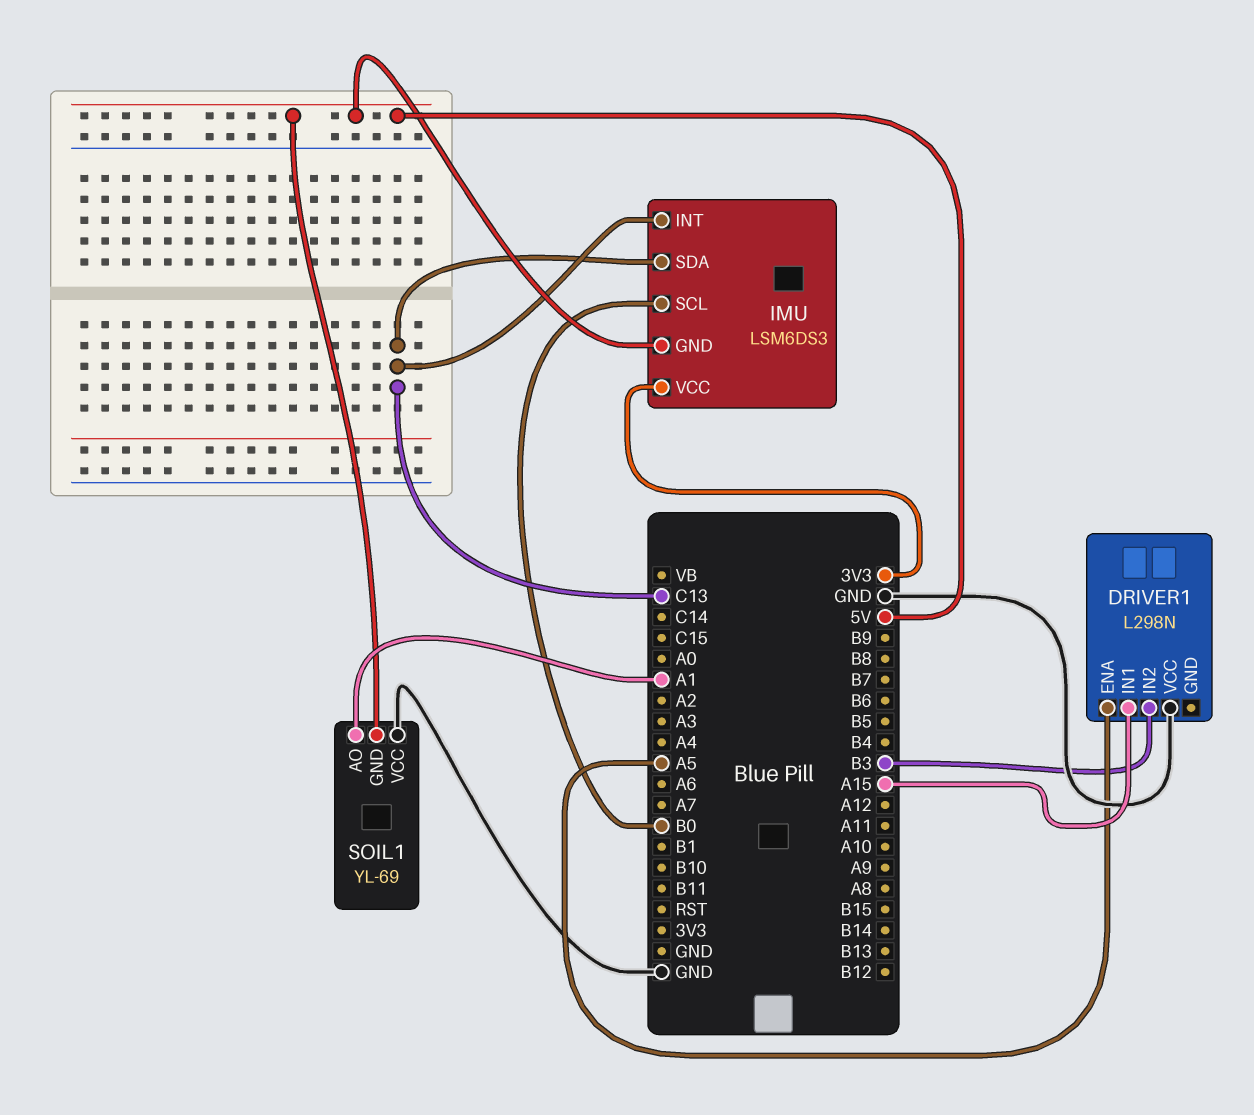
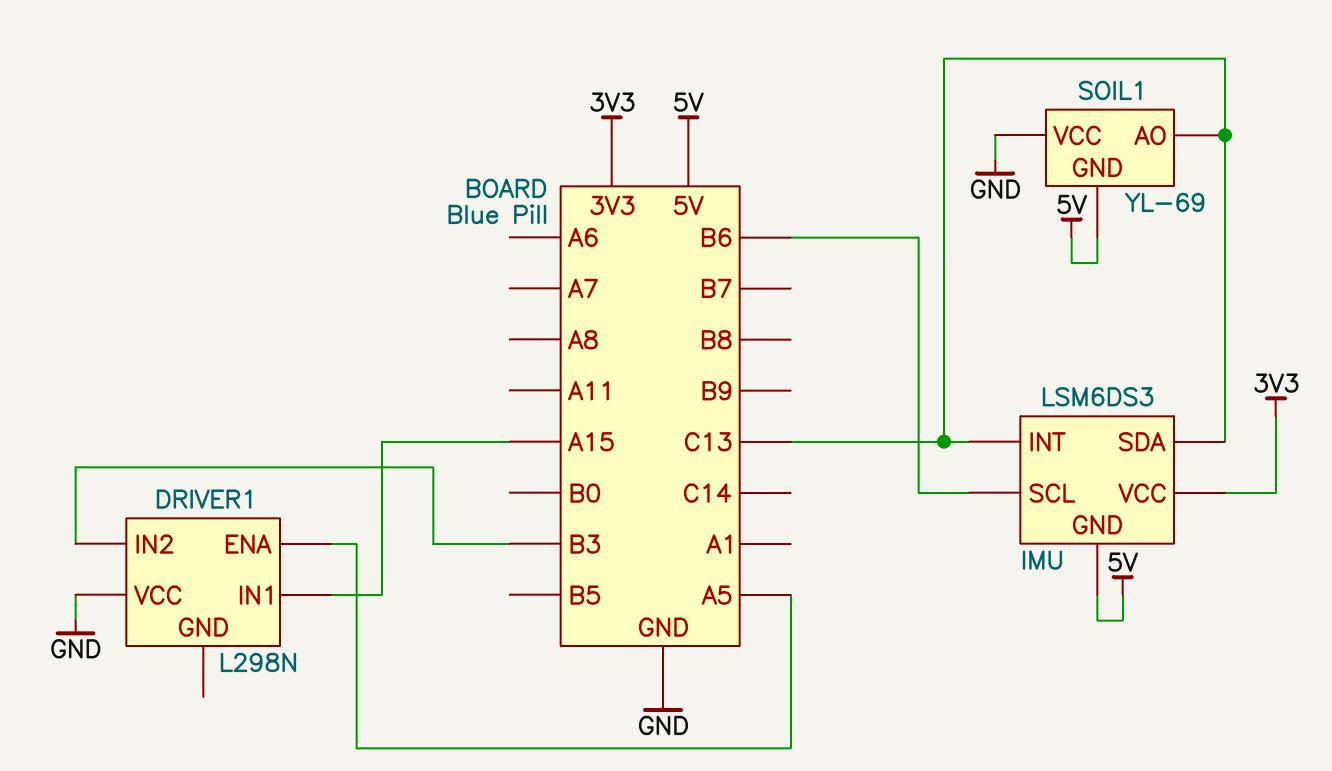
IMU pin SCL: B0 -> B6
SOIL1 pin AO: A1 -> C13

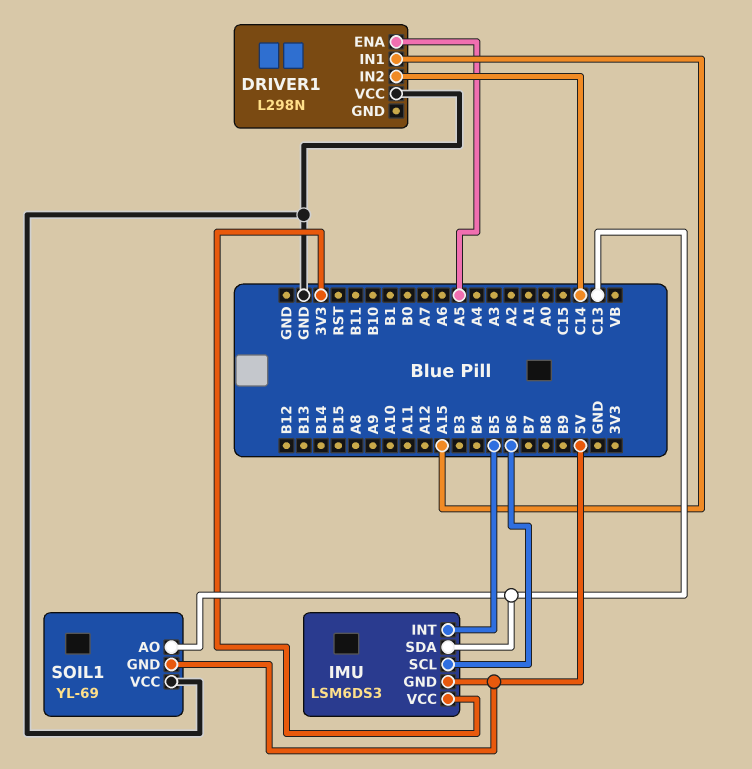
DRIVER1 pin IN2: B3 -> C14
IMU pin INT: C13 -> B5

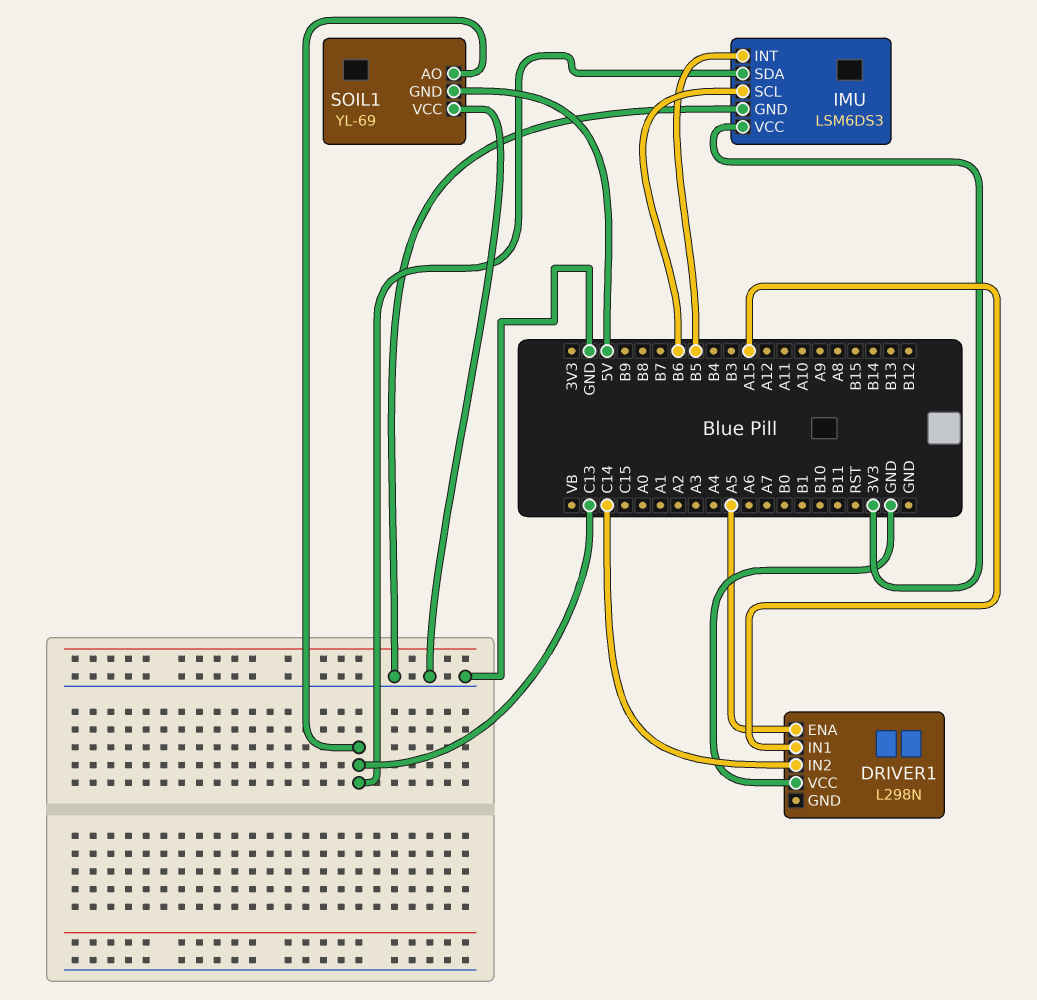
IMU pin GND: 5V -> GND

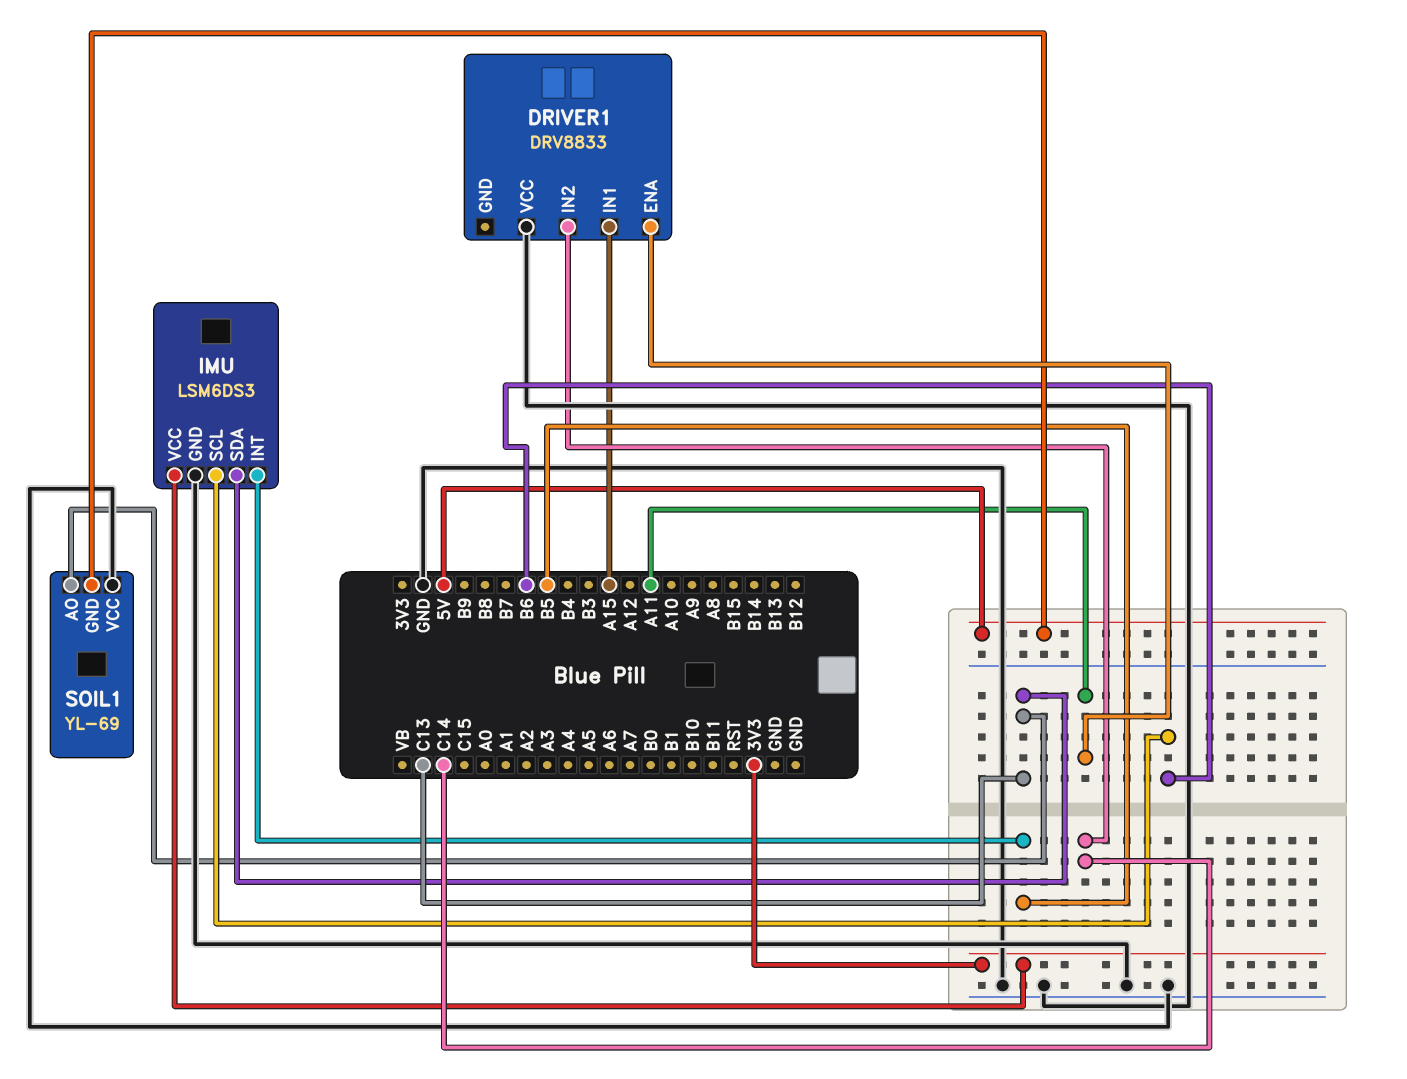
DRIVER1: L298N -> DRV8833
DRIVER1 pin ENA: A5 -> A11

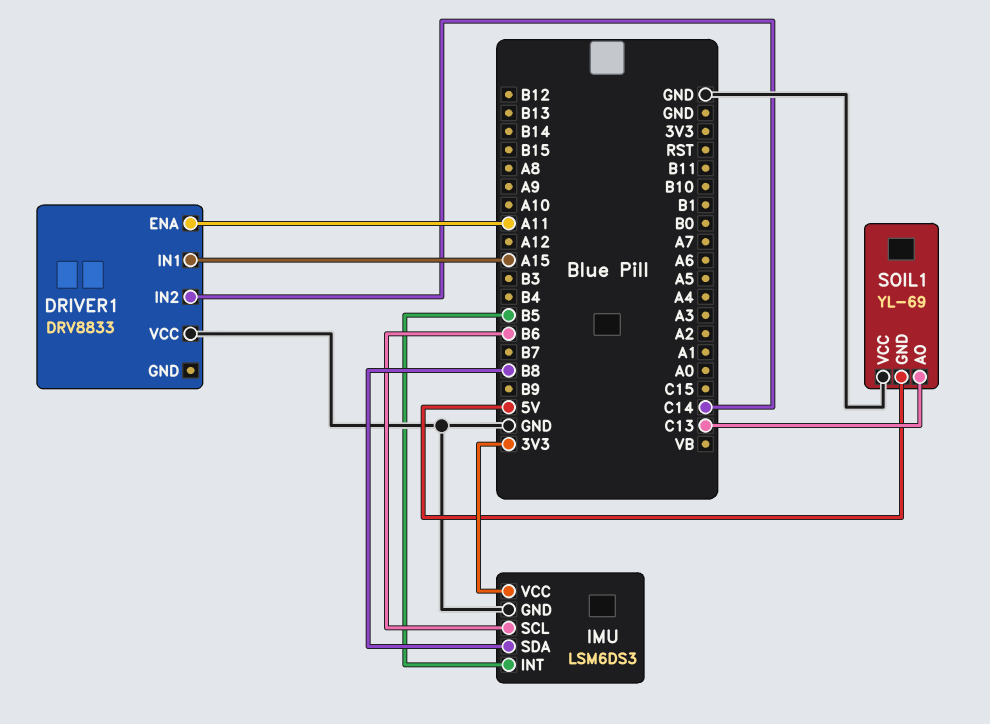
IMU pin SDA: C13 -> B8

